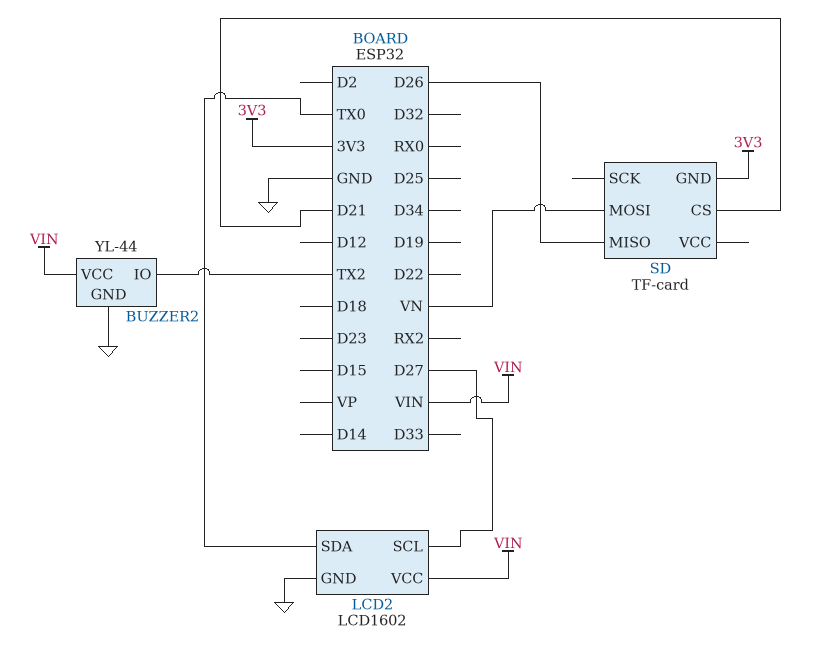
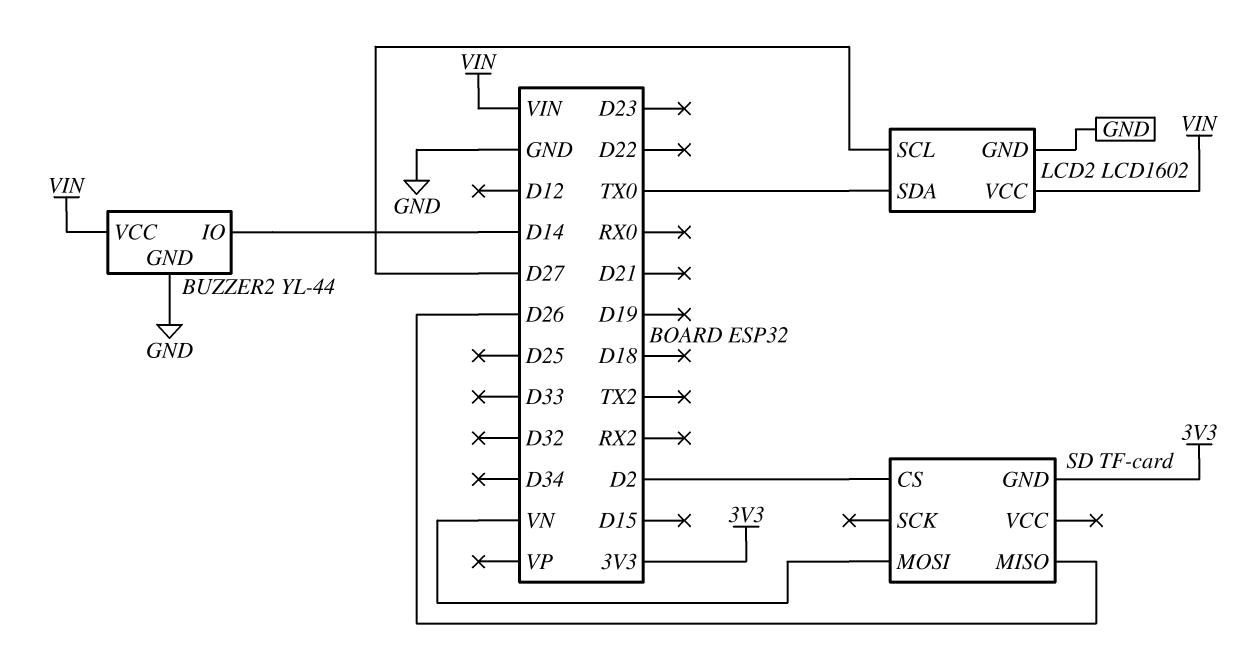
BUZZER2 pin IO: TX2 -> D14
SD pin CS: D21 -> D2

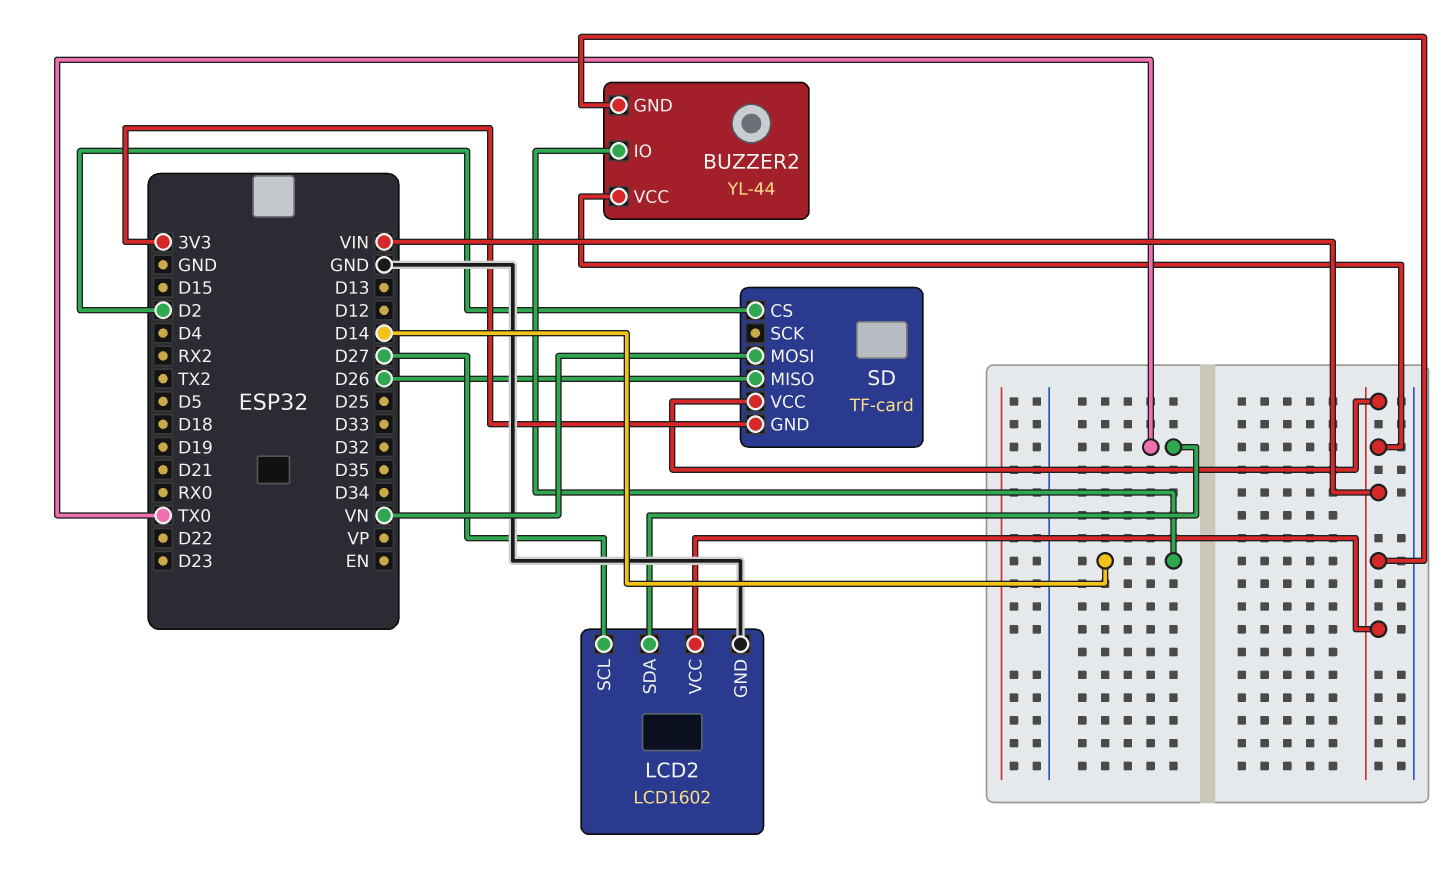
BUZZER2 pin GND: GND -> VIN
SD pin VCC: none -> VIN

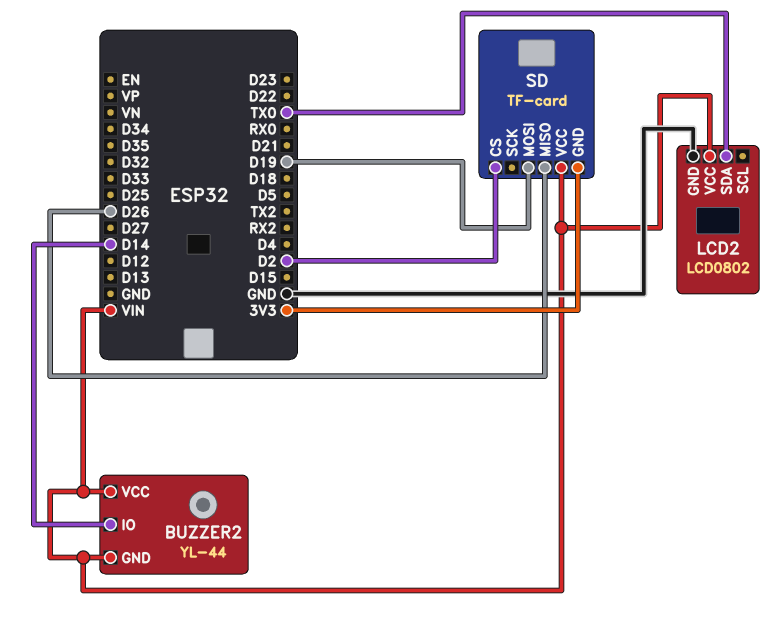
LCD2: LCD1602 -> LCD0802
LCD2 pin SCL: D27 -> none
SD pin MOSI: VN -> D19

